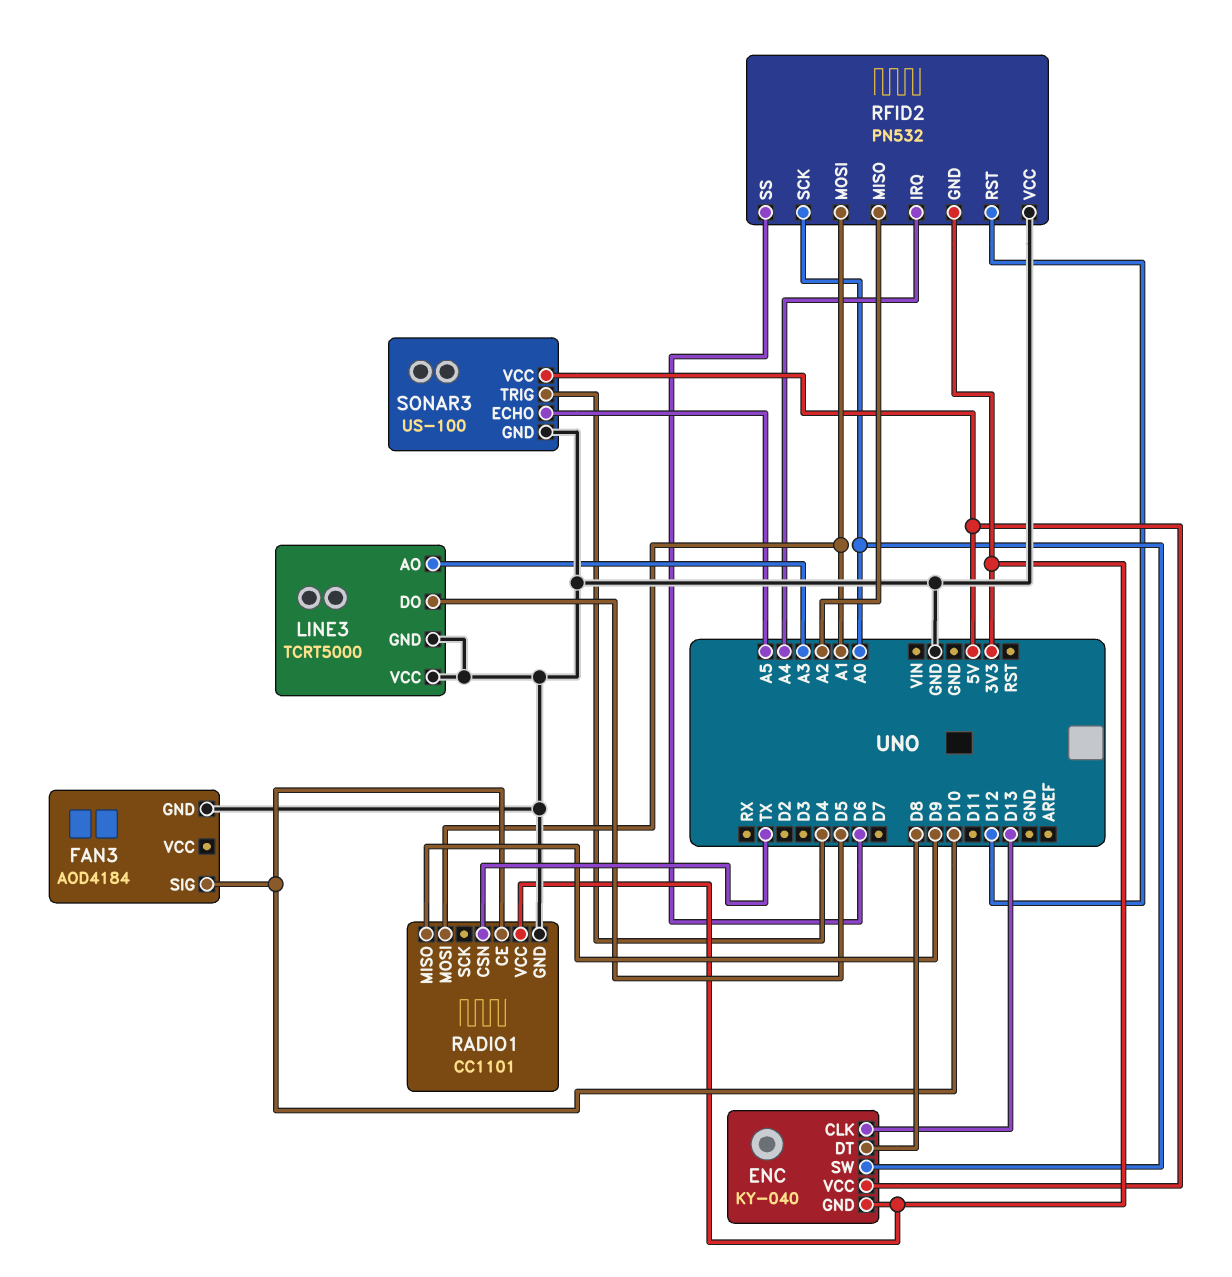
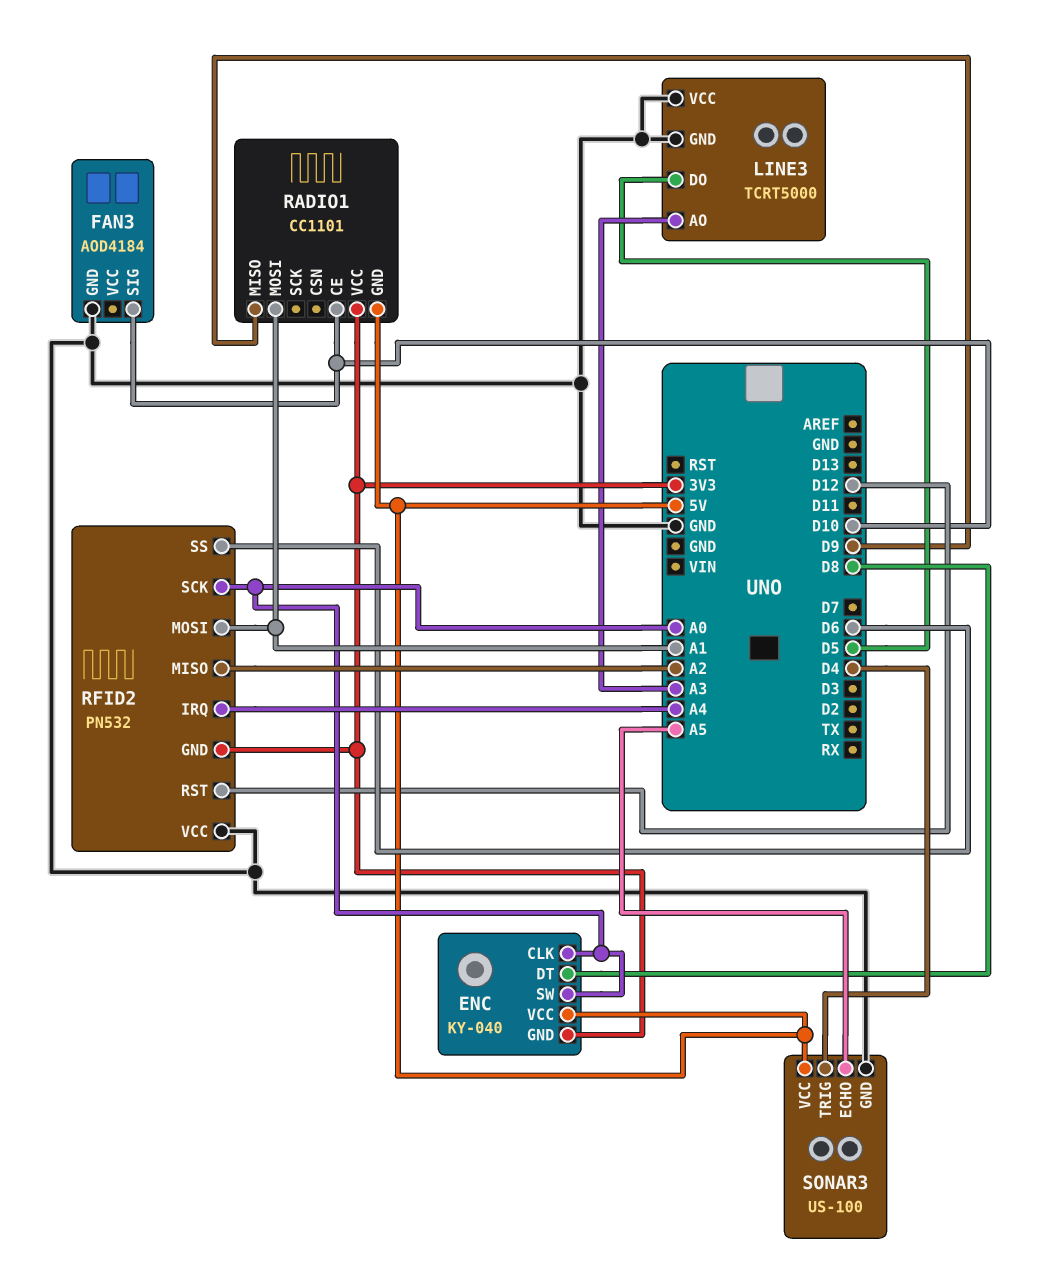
ENC pin CLK: D13 -> A0
RADIO1 pin CSN: TX -> none
RADIO1 pin GND: GND -> 5V

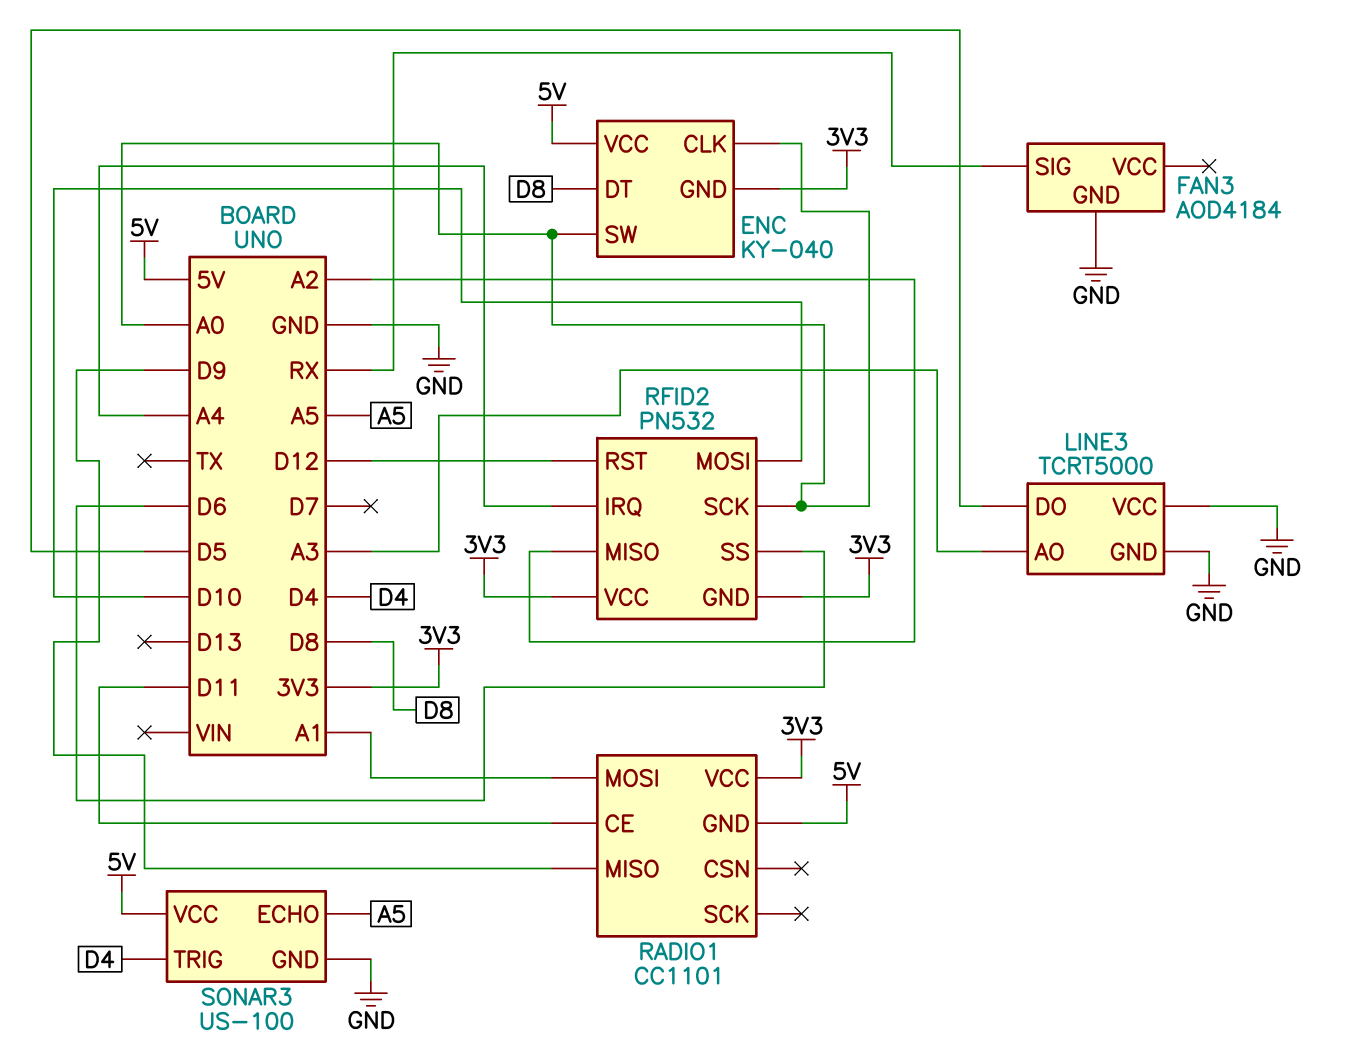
FAN3 pin SIG: D10 -> RX
RADIO1 pin CE: D10 -> D11
RFID2 pin MOSI: A1 -> D10
RFID2 pin VCC: GND -> 3V3

